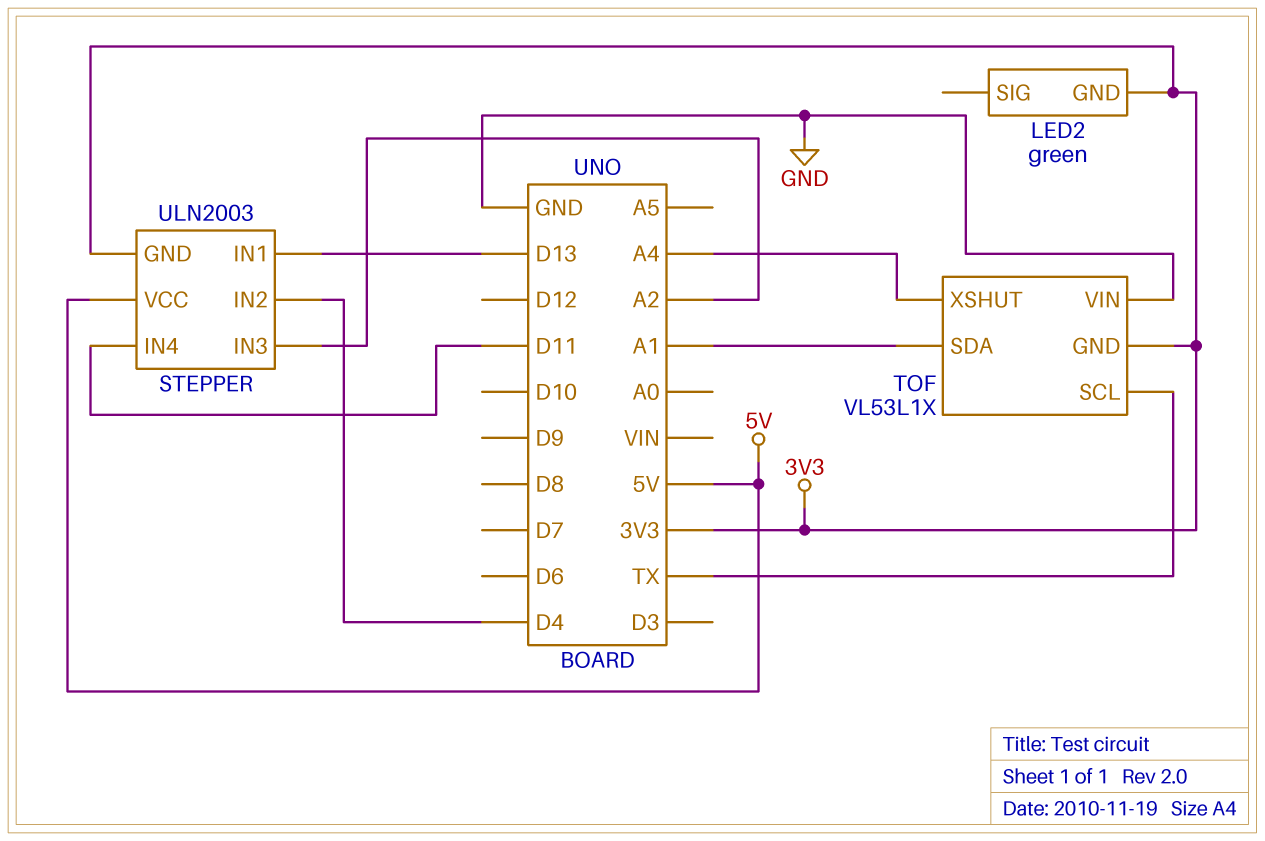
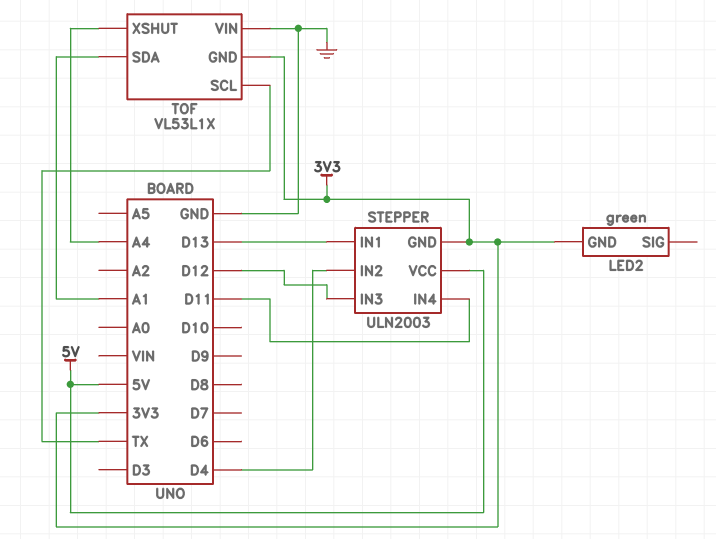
STEPPER pin IN3: A2 -> D12

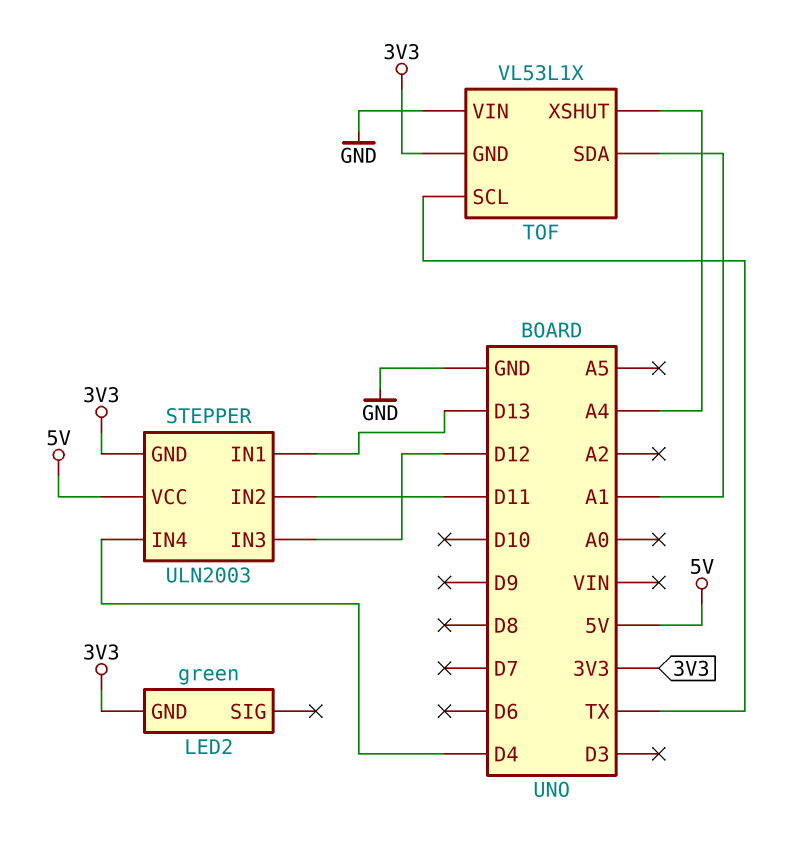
STEPPER pin IN2: D4 -> D11
STEPPER pin IN4: D11 -> D4

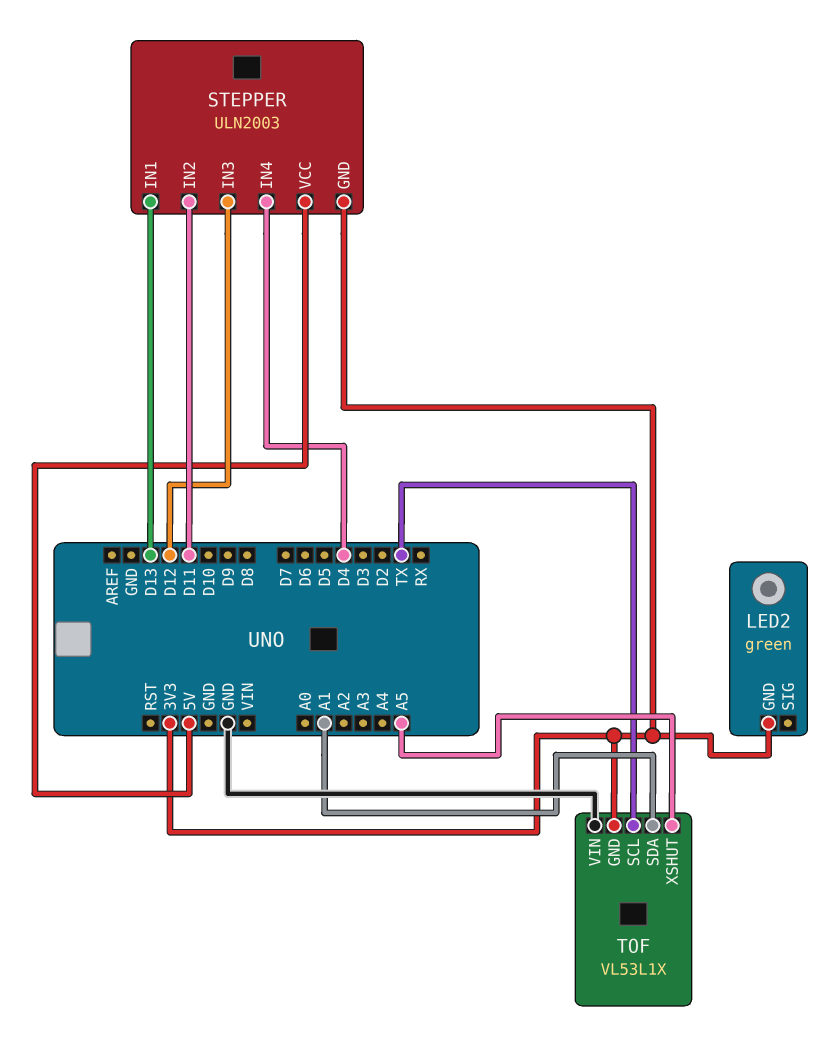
TOF pin XSHUT: A4 -> A5

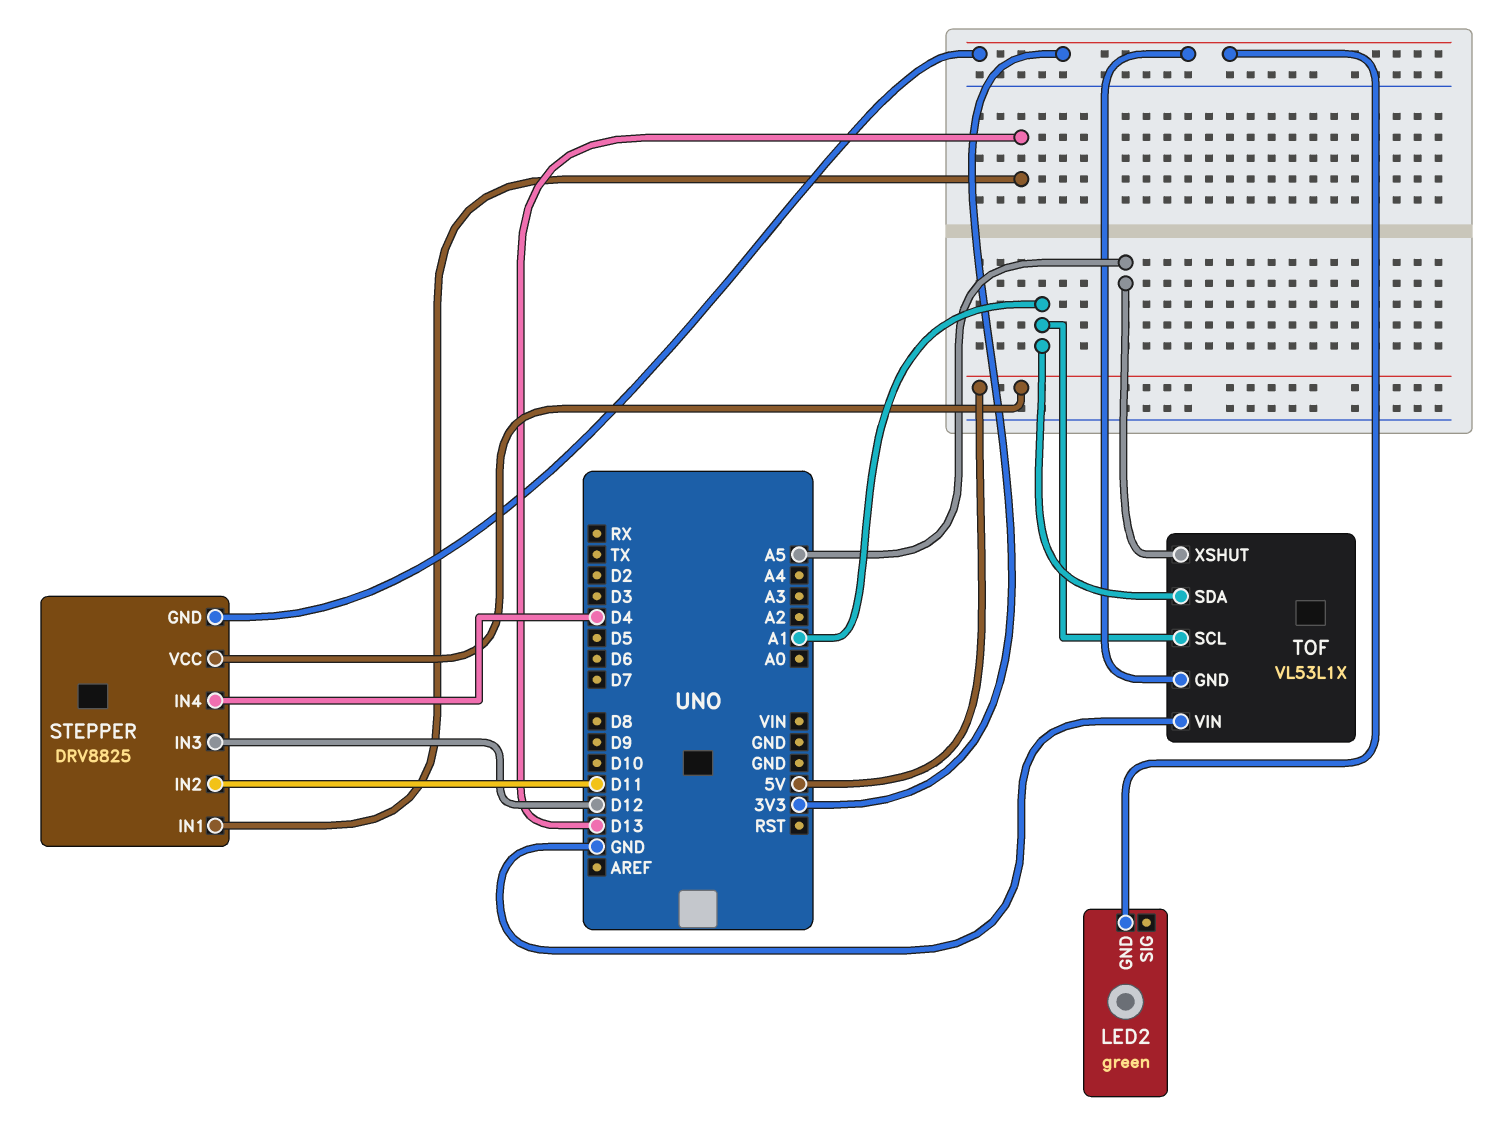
STEPPER: ULN2003 -> DRV8825
TOF pin SCL: TX -> A1

